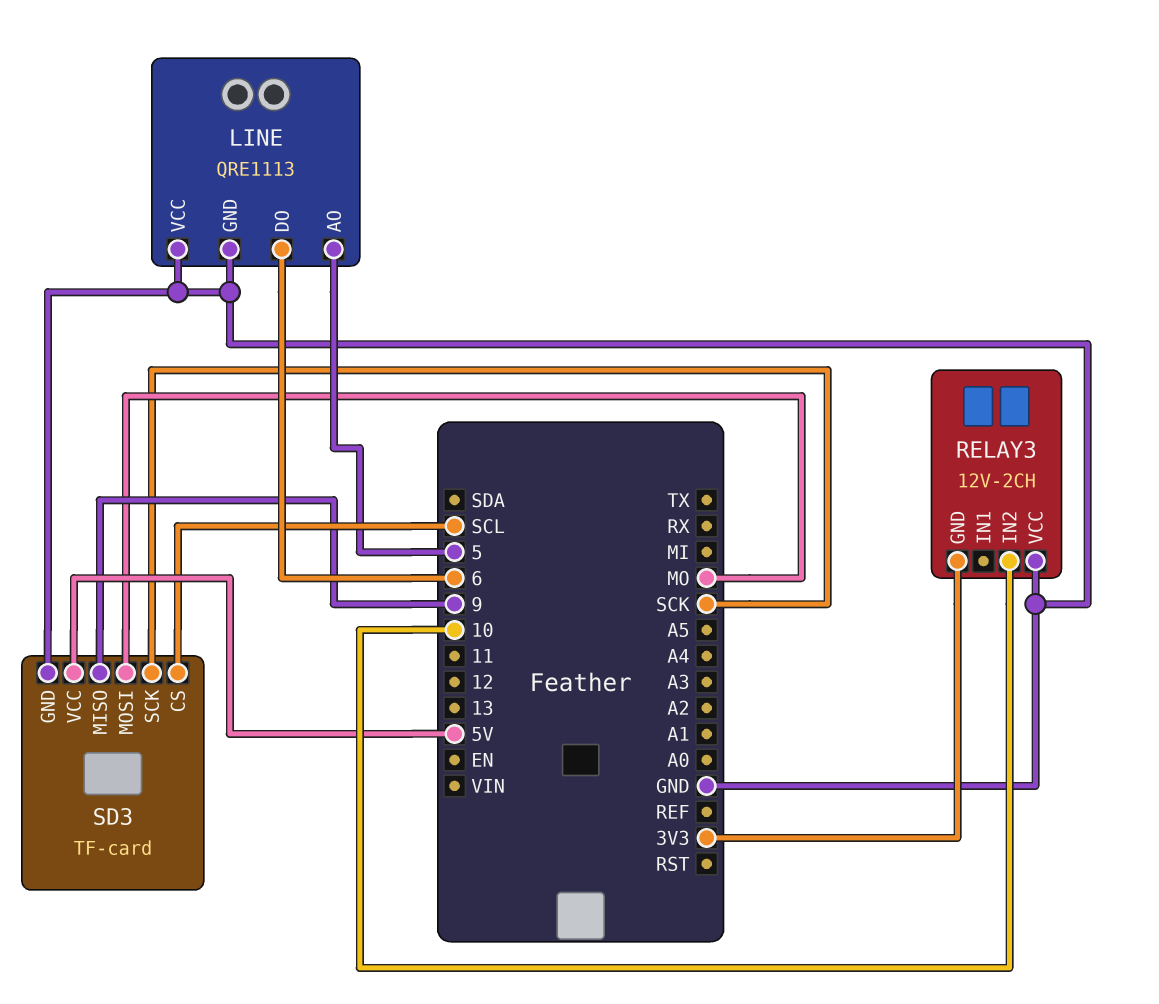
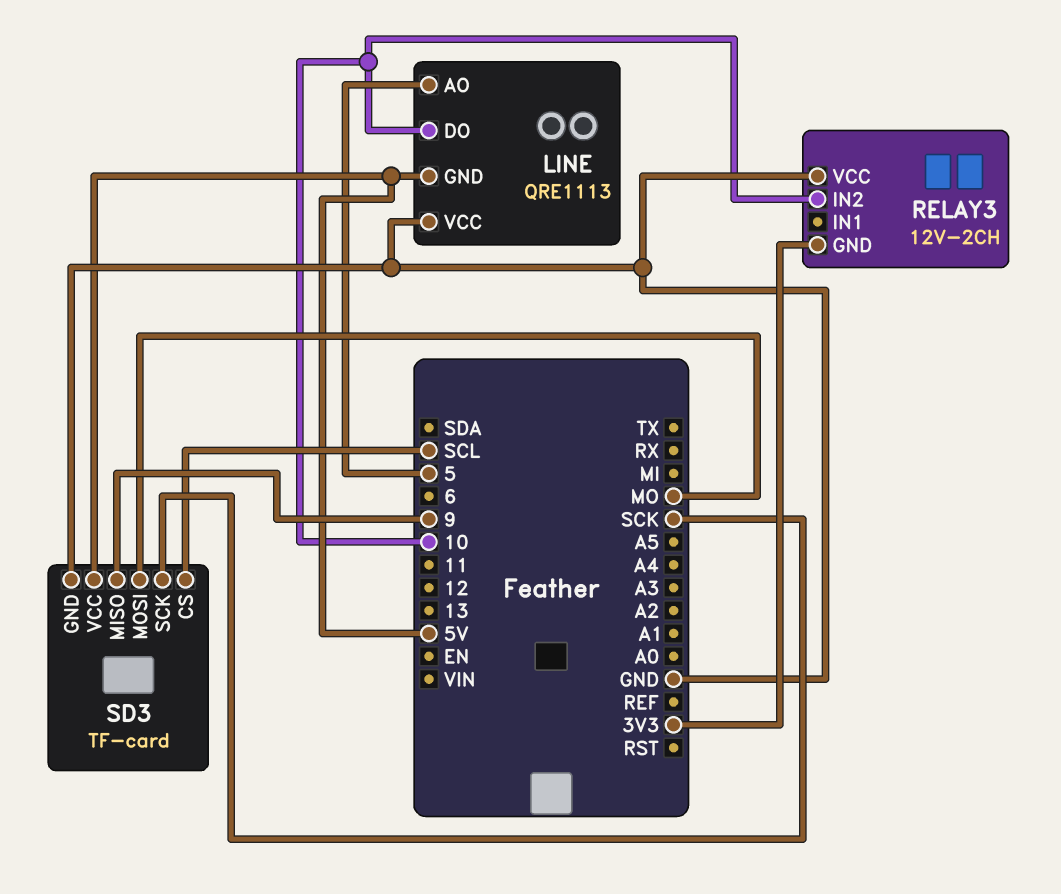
LINE pin DO: 6 -> 10
LINE pin GND: GND -> 5V

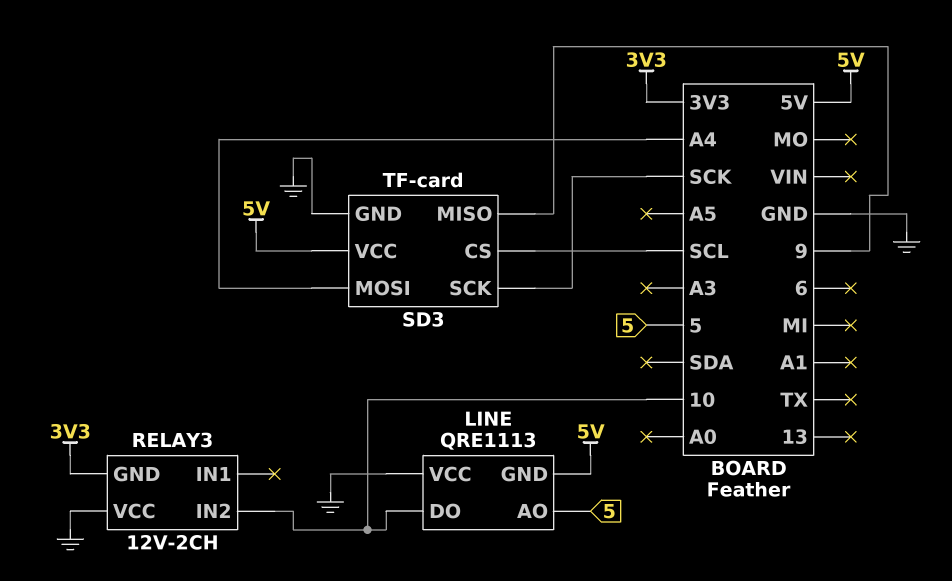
SD3 pin MOSI: MO -> A4

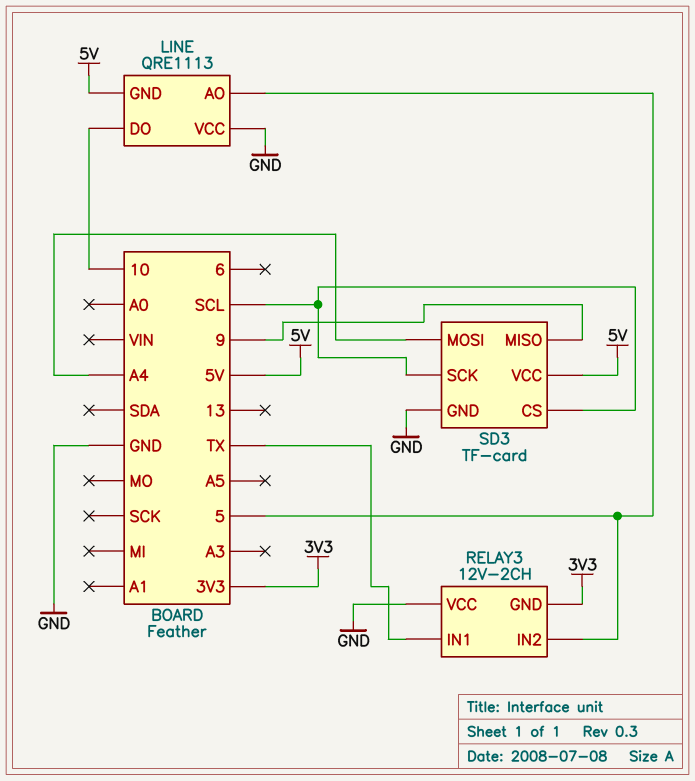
RELAY3 pin IN1: none -> TX
RELAY3 pin IN2: 10 -> 5
SD3 pin SCK: SCK -> SCL

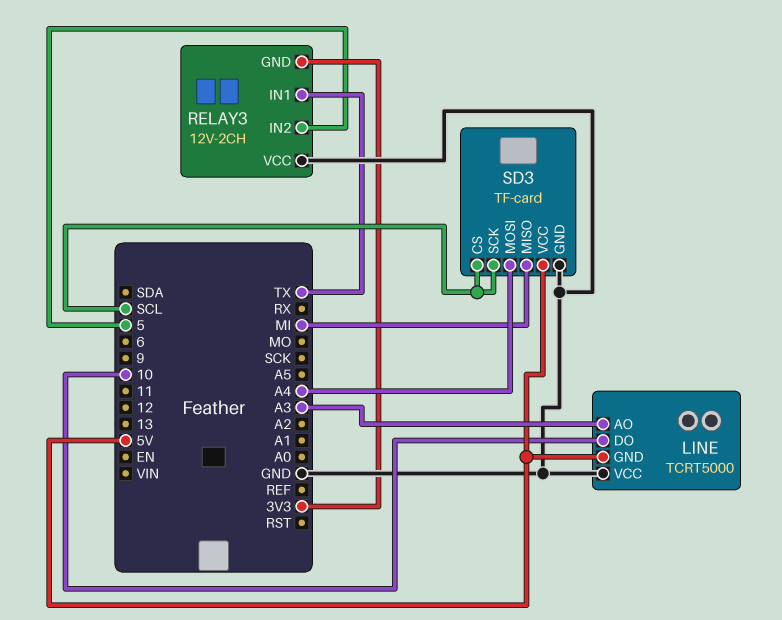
LINE: QRE1113 -> TCRT5000
LINE pin AO: 5 -> A3
SD3 pin MISO: 9 -> MI

